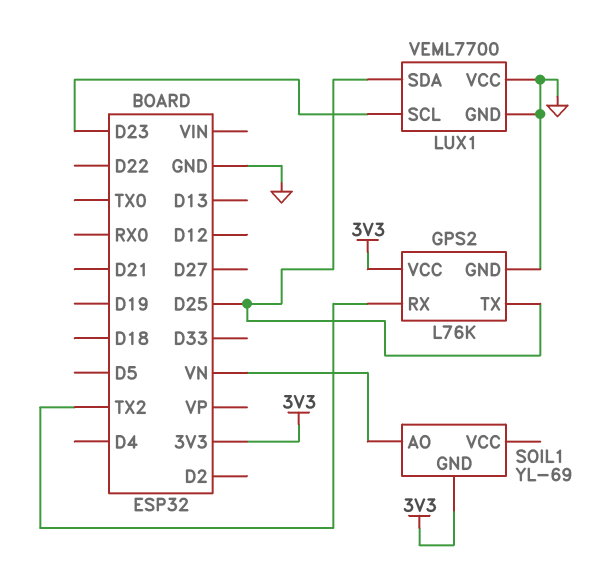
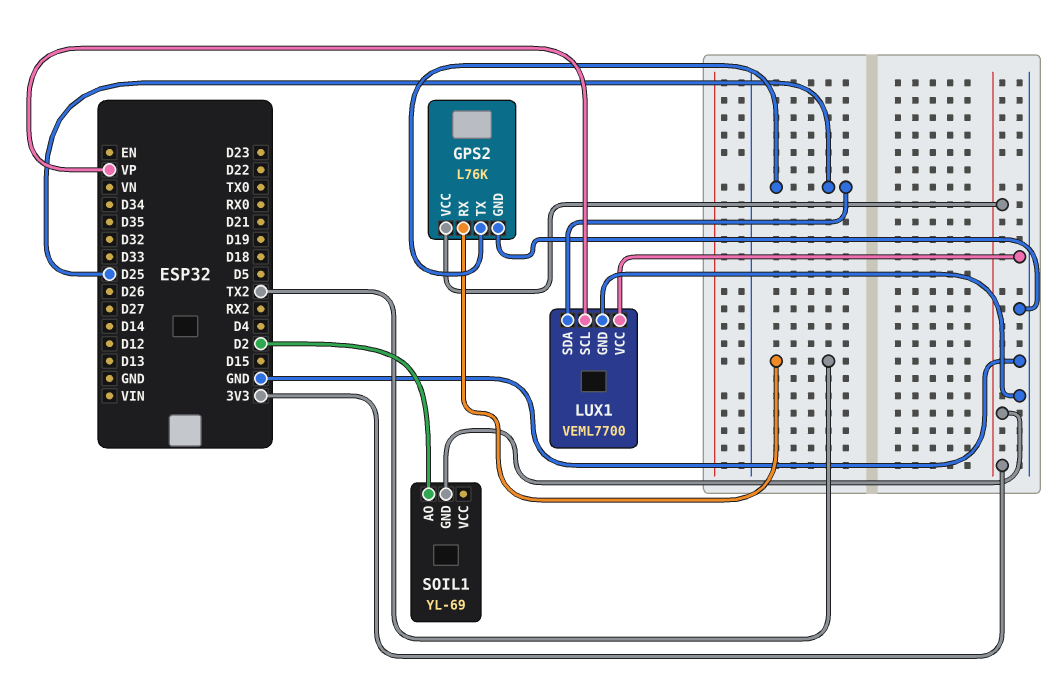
LUX1 pin SCL: D23 -> VP
SOIL1 pin AO: VN -> D2

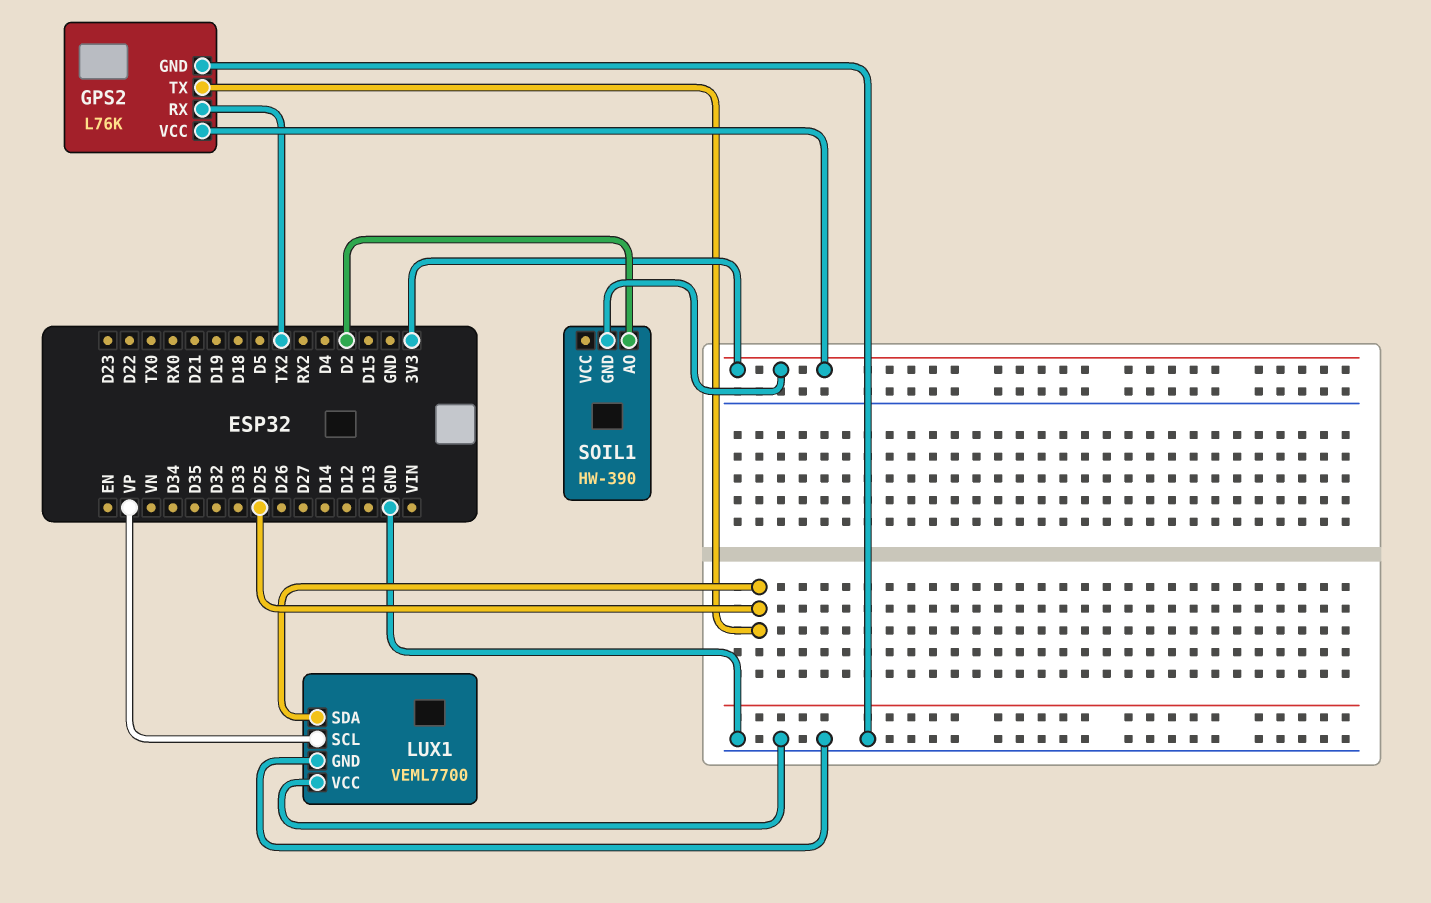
SOIL1: YL-69 -> HW-390

